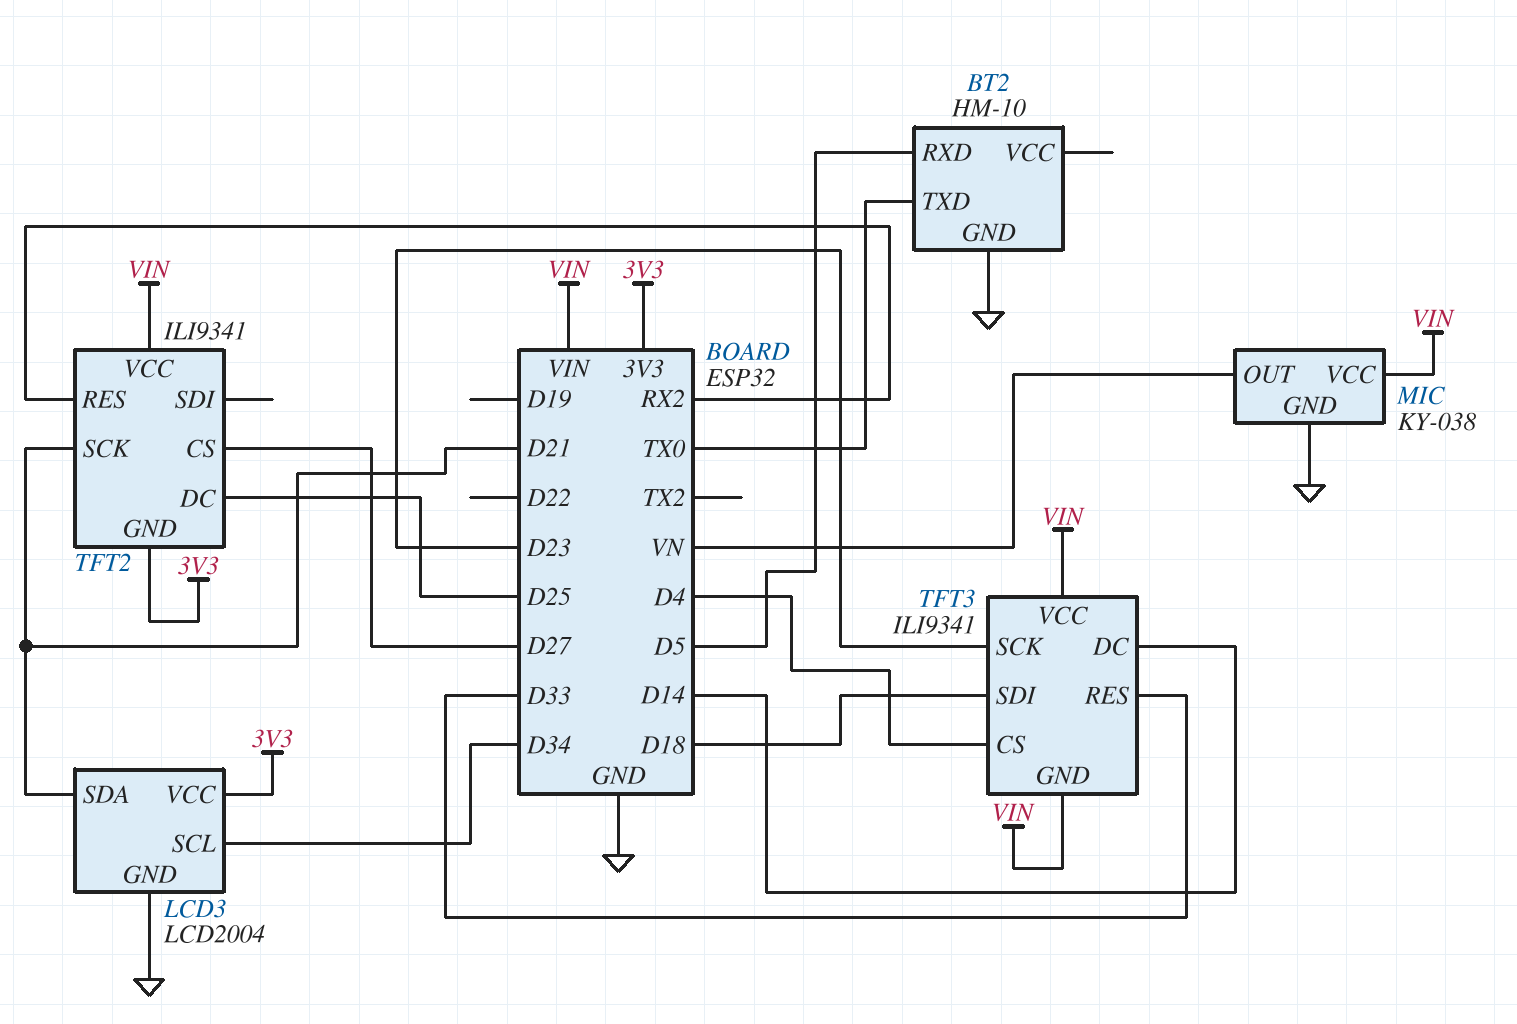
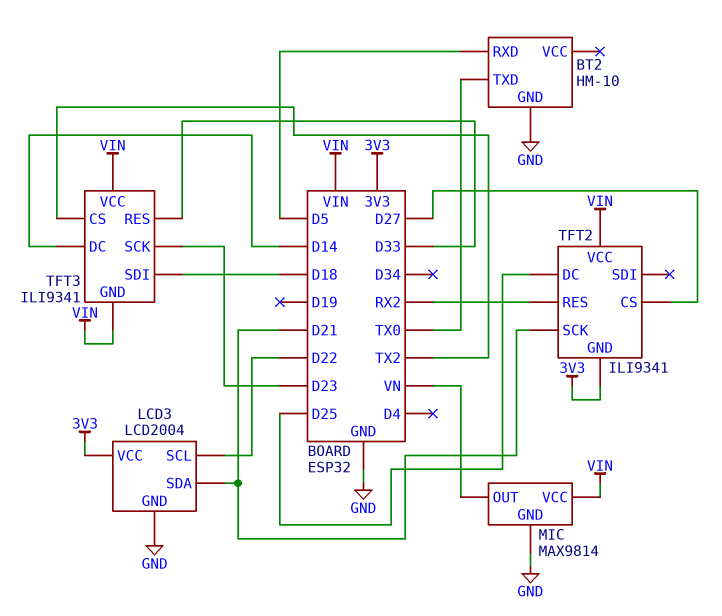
LCD3 pin SCL: D34 -> D22
MIC: KY-038 -> MAX9814
TFT3 pin CS: D4 -> TX2

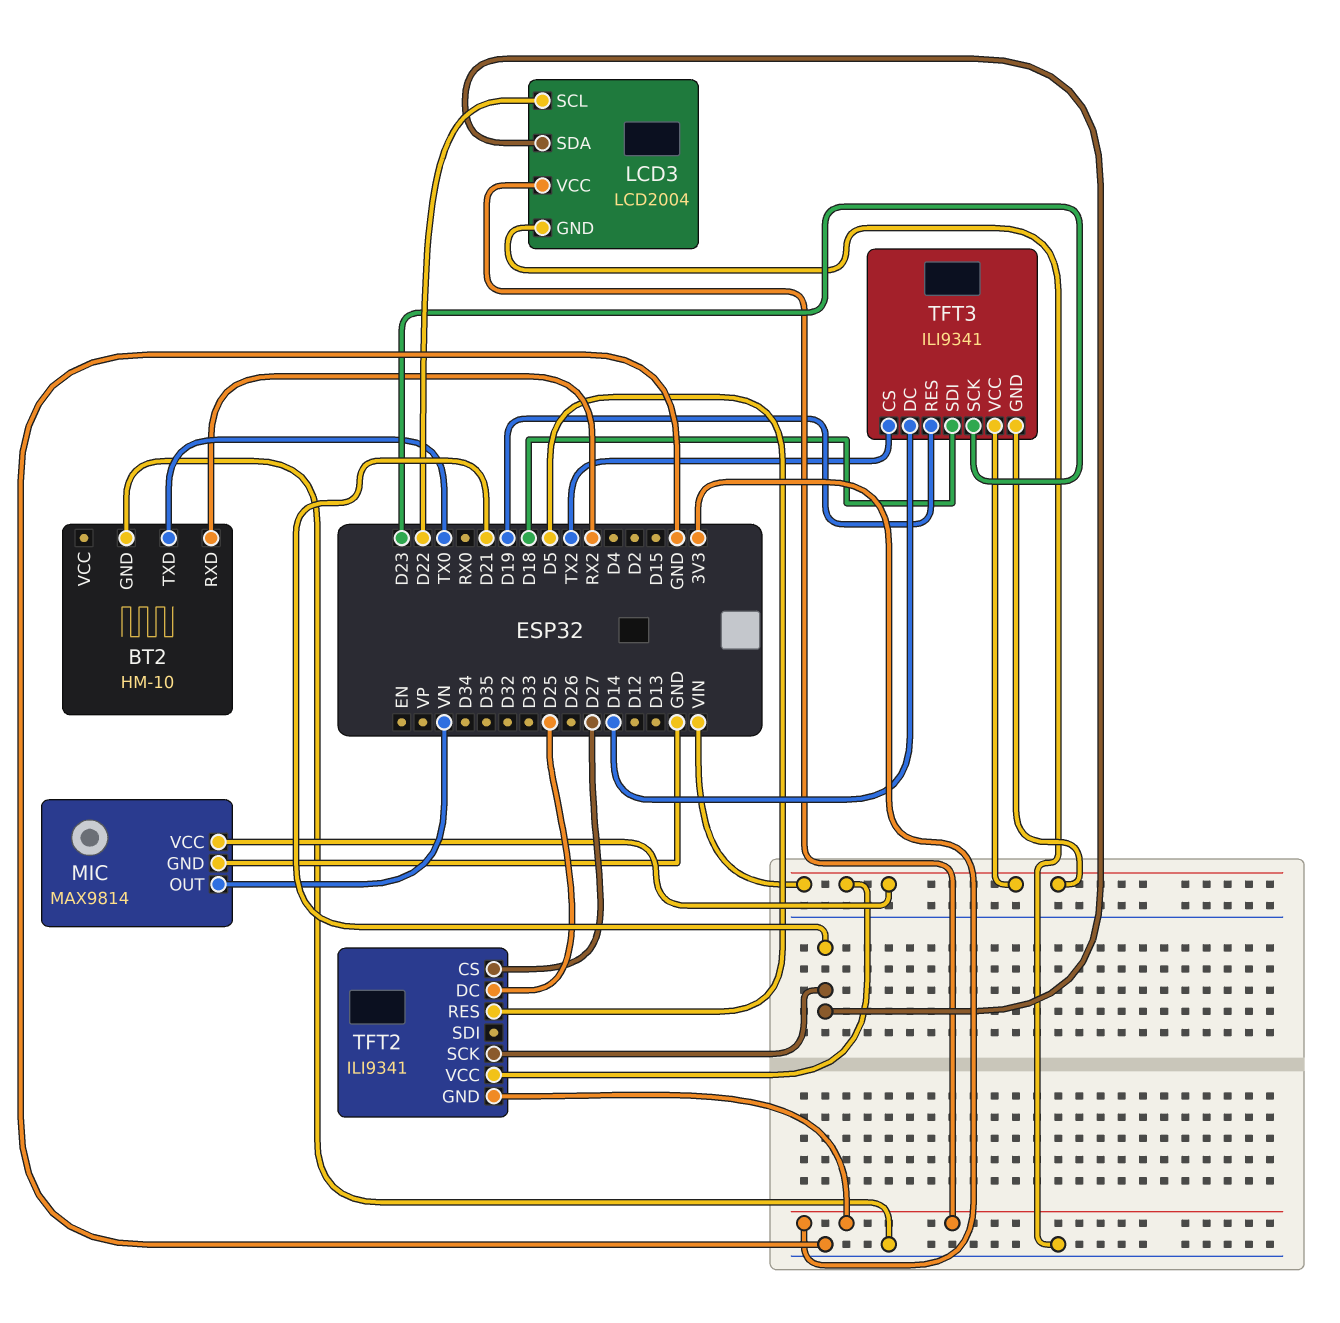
BT2 pin RXD: D5 -> RX2
TFT2 pin RES: RX2 -> D5
TFT3 pin RES: D33 -> D19

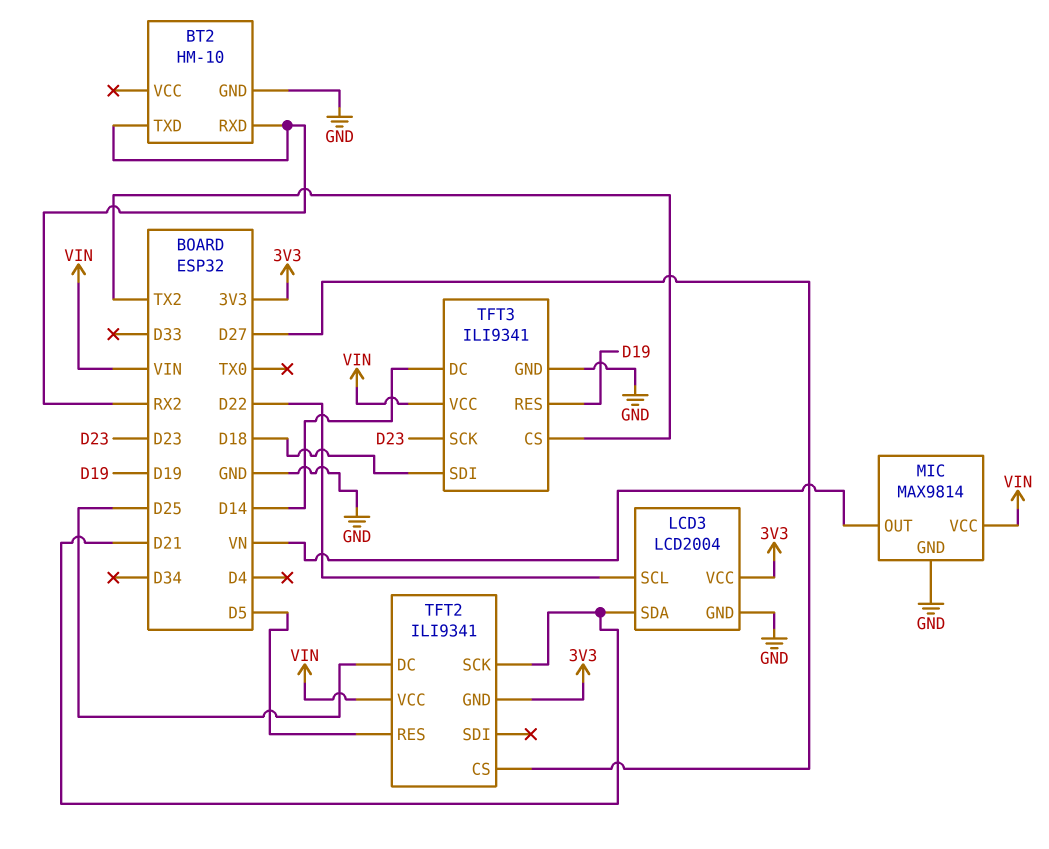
BT2 pin TXD: TX0 -> RX2
TFT3 pin GND: VIN -> GND

